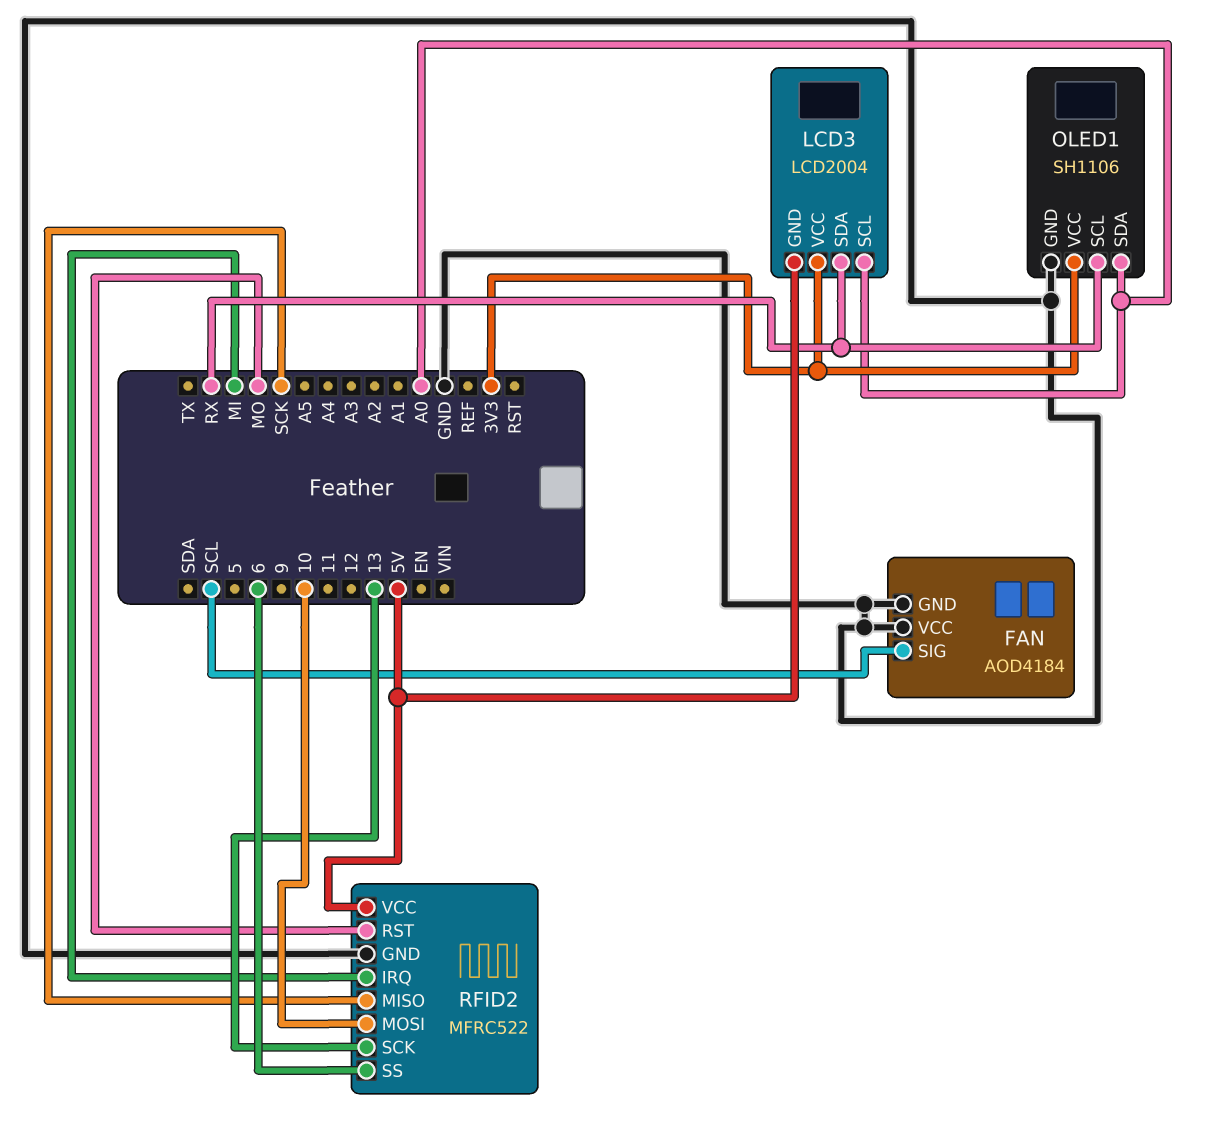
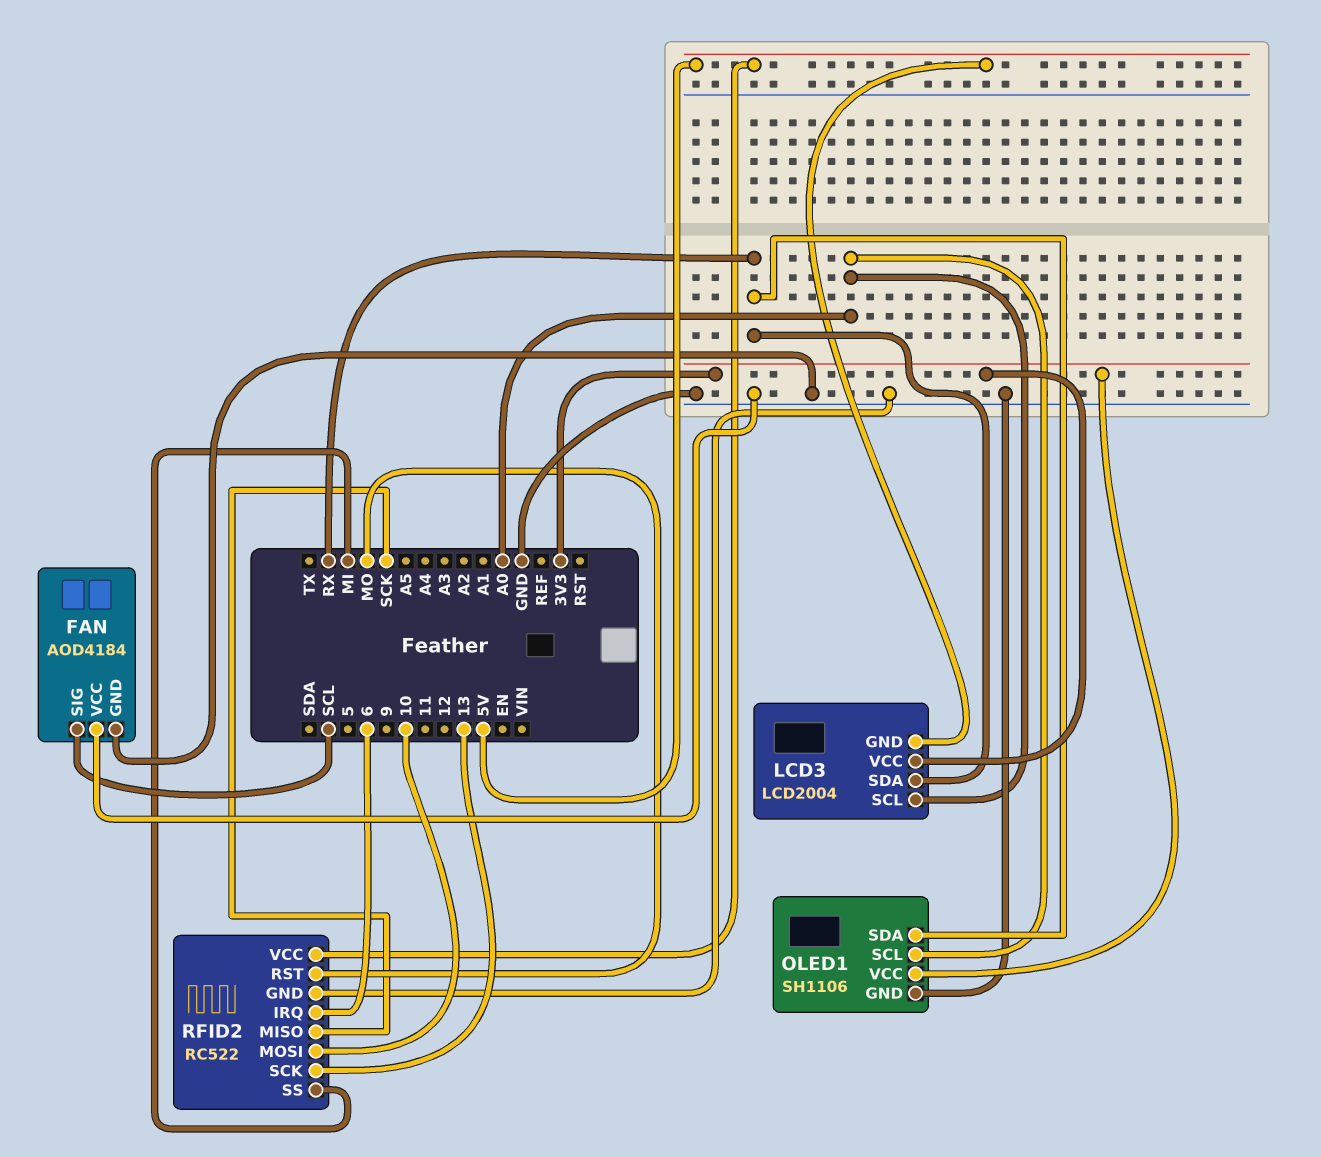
OLED1 pin SCL: RX -> A0
OLED1 pin SDA: A0 -> RX
RFID2: MFRC522 -> RC522
RFID2 pin IRQ: MI -> 6
RFID2 pin SS: 6 -> MI

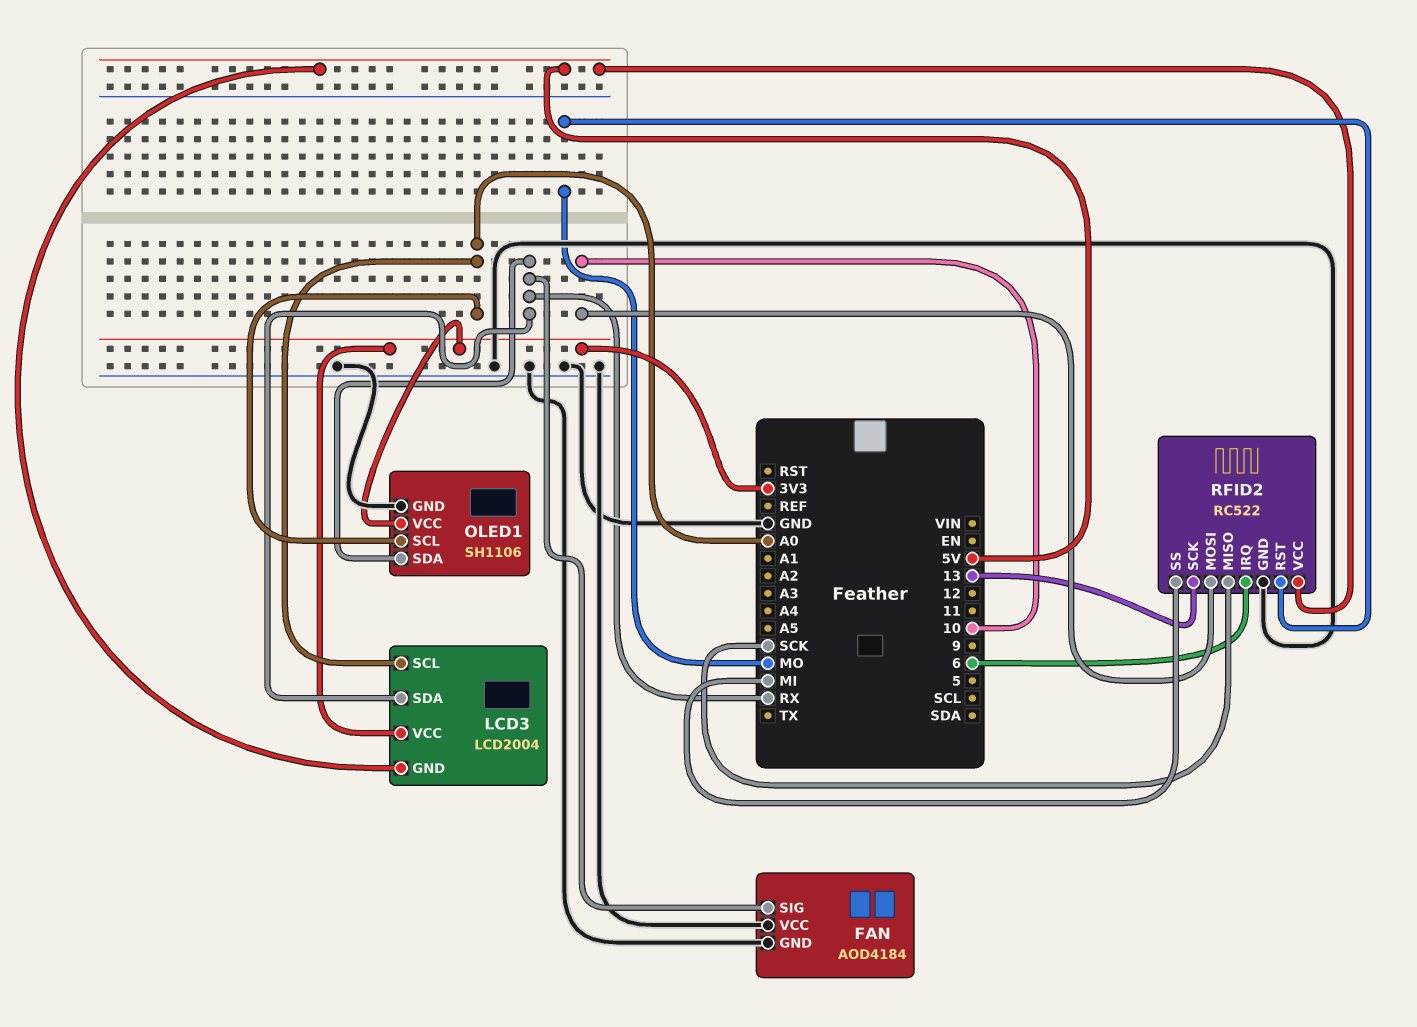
FAN pin SIG: SCL -> RX

